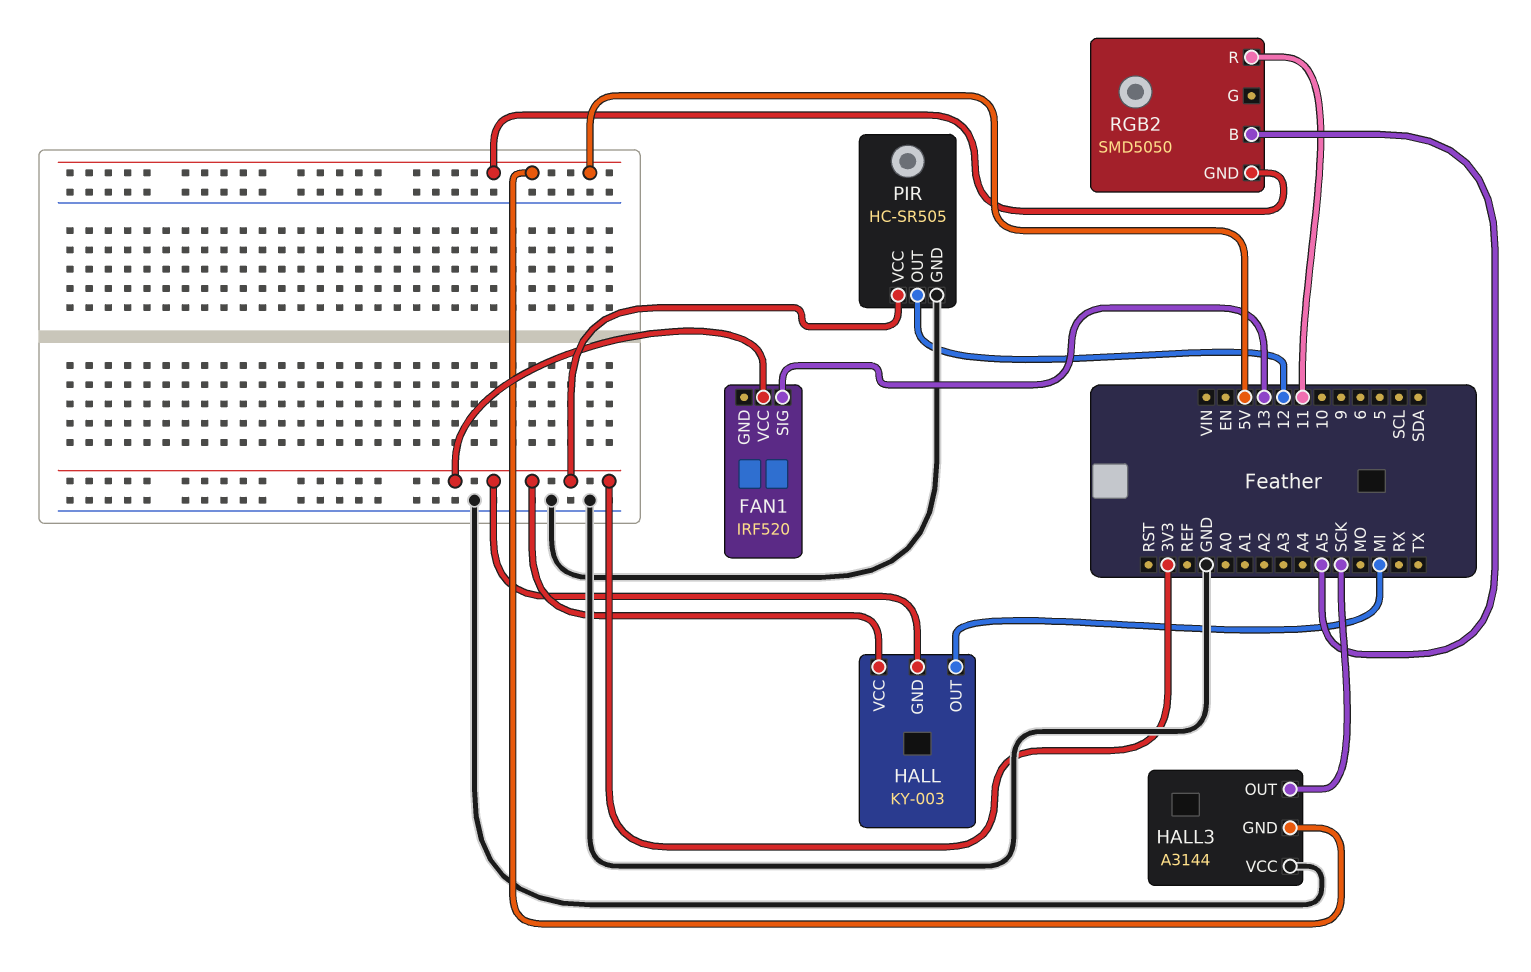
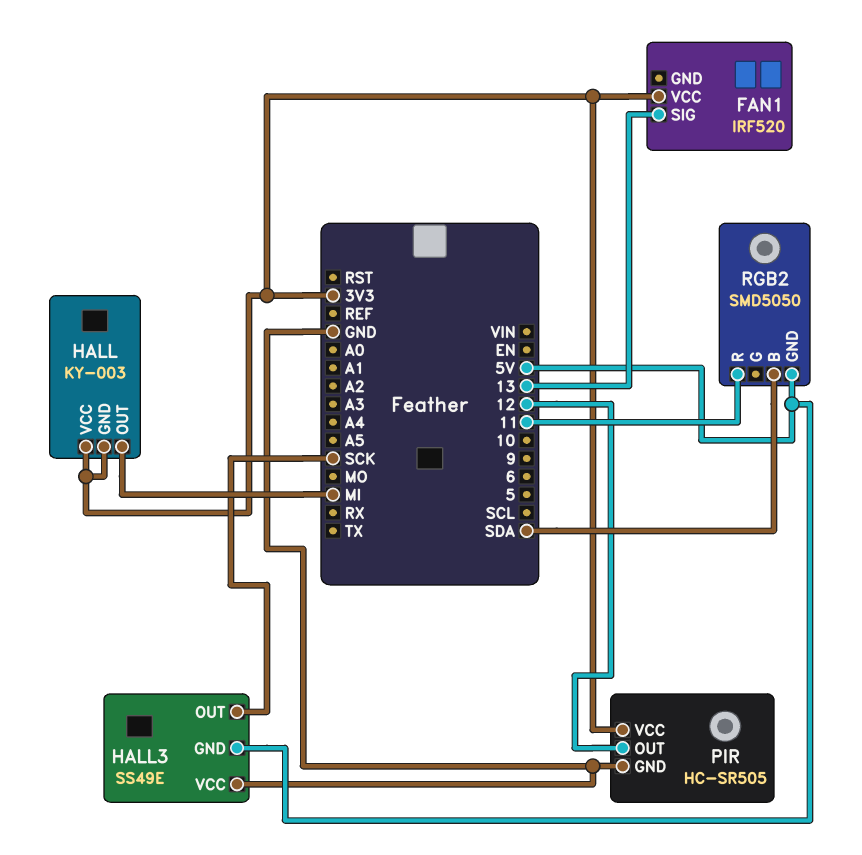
HALL3: A3144 -> SS49E
RGB2 pin B: A5 -> SDA

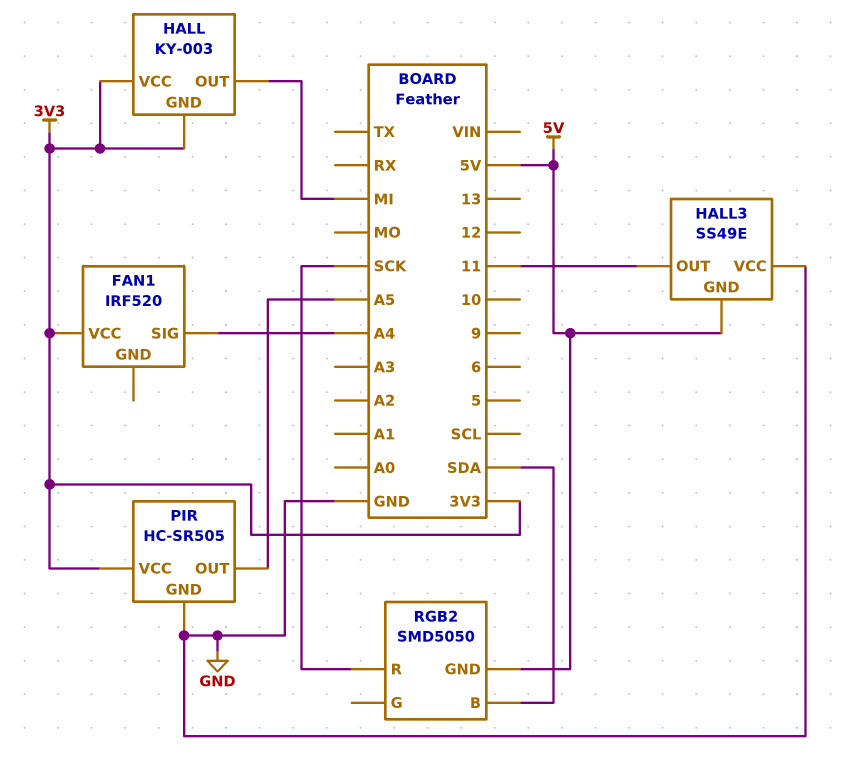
FAN1 pin SIG: 13 -> A4
HALL3 pin OUT: SCK -> 11
PIR pin OUT: 12 -> A5
RGB2 pin R: 11 -> SCK

